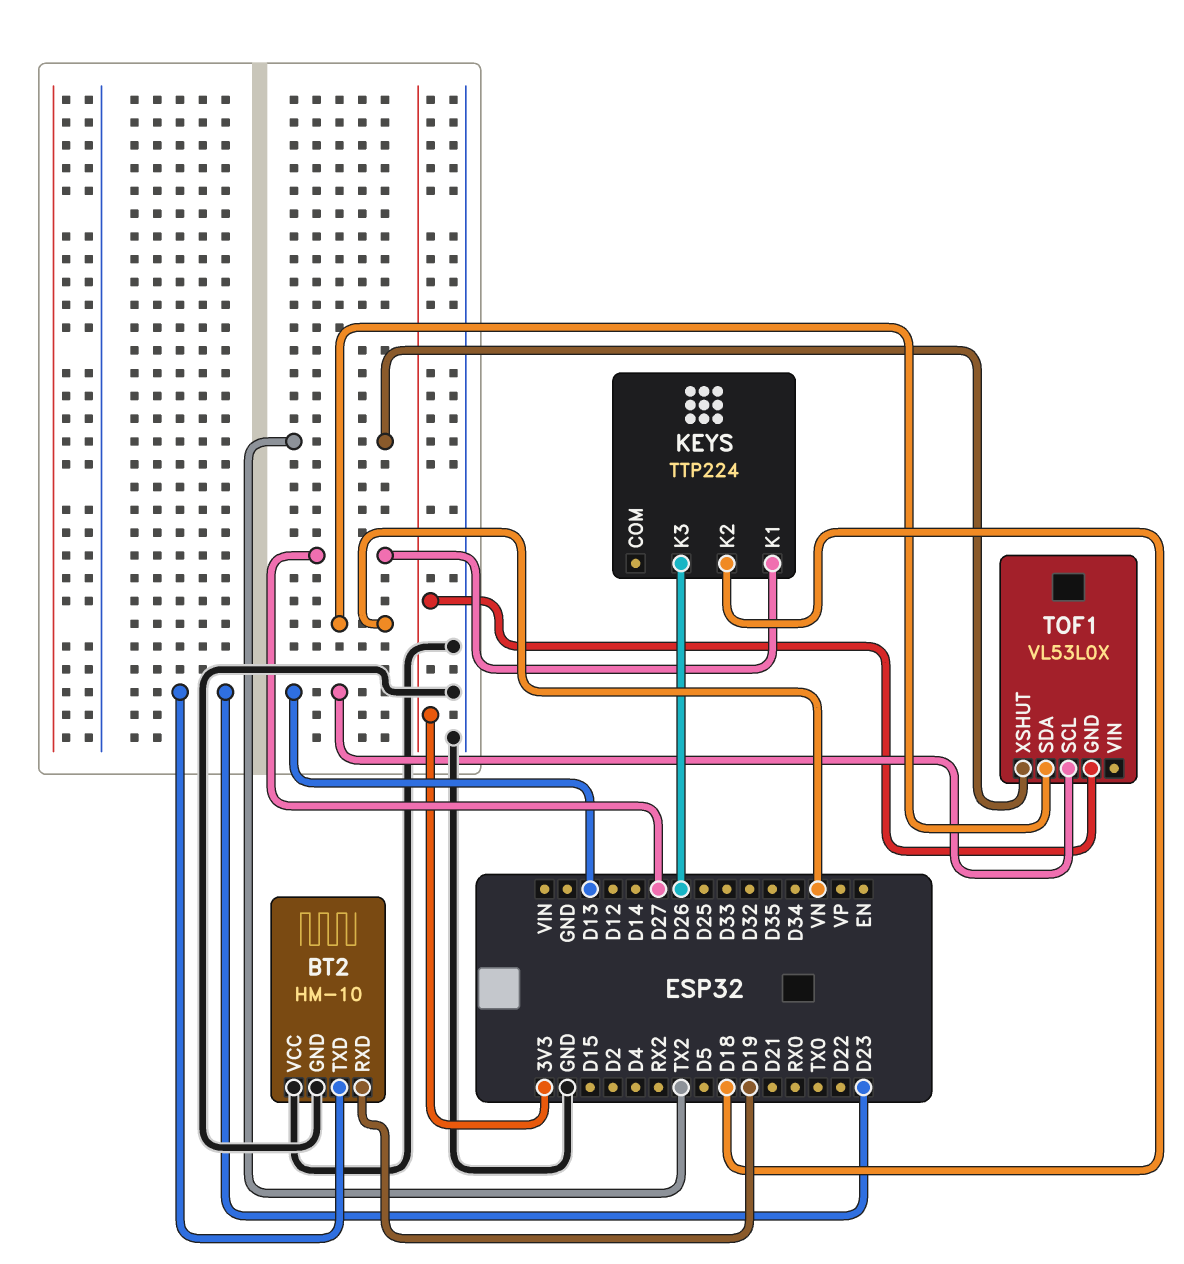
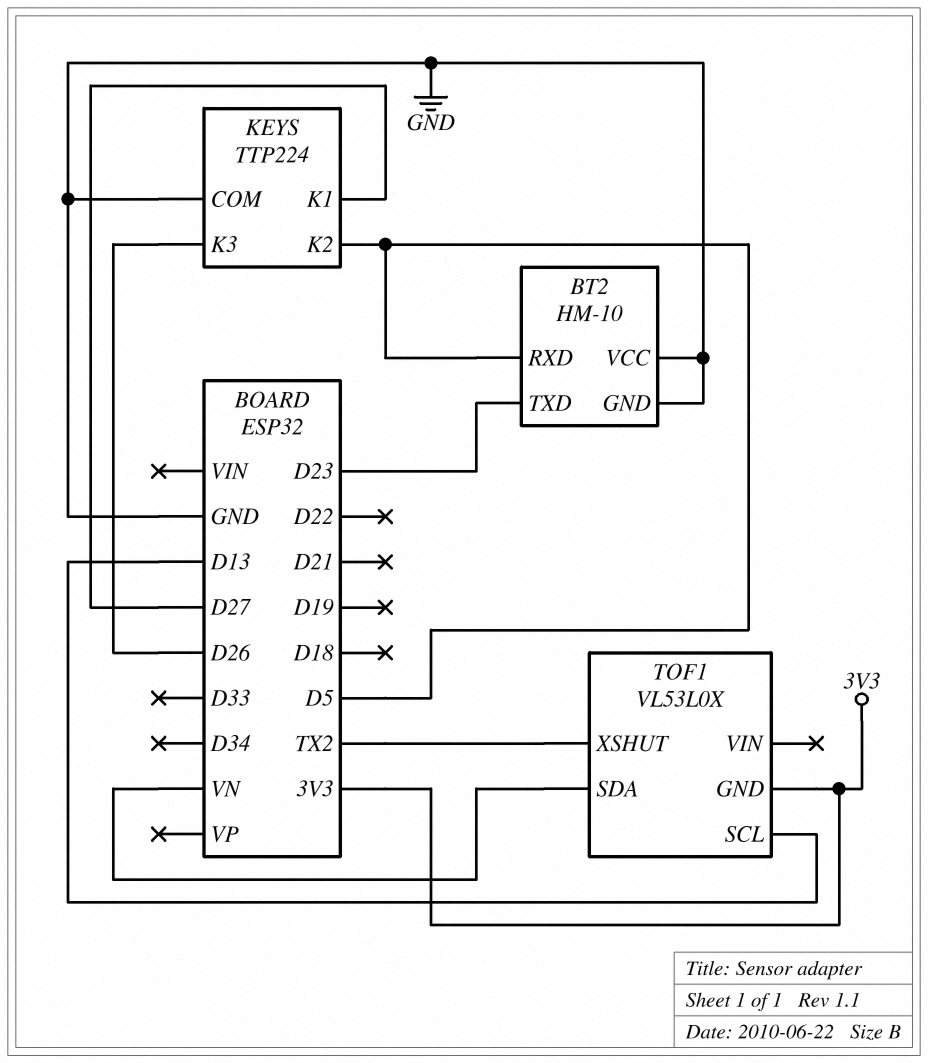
BT2 pin RXD: D19 -> D5
KEYS pin COM: none -> GND
KEYS pin K2: D18 -> D5

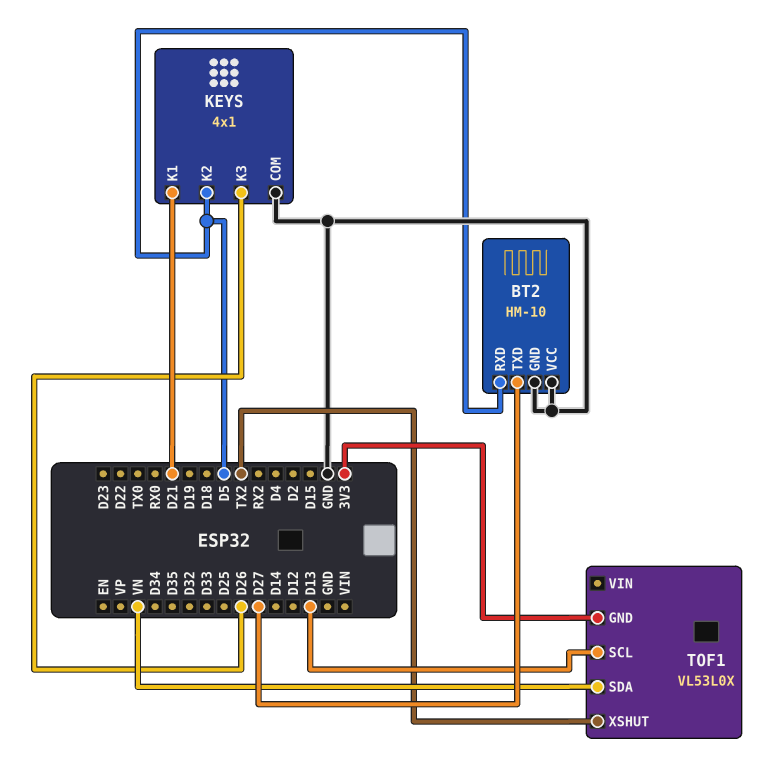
BT2 pin TXD: D23 -> D27
KEYS: TTP224 -> 4x1
KEYS pin K1: D27 -> D21

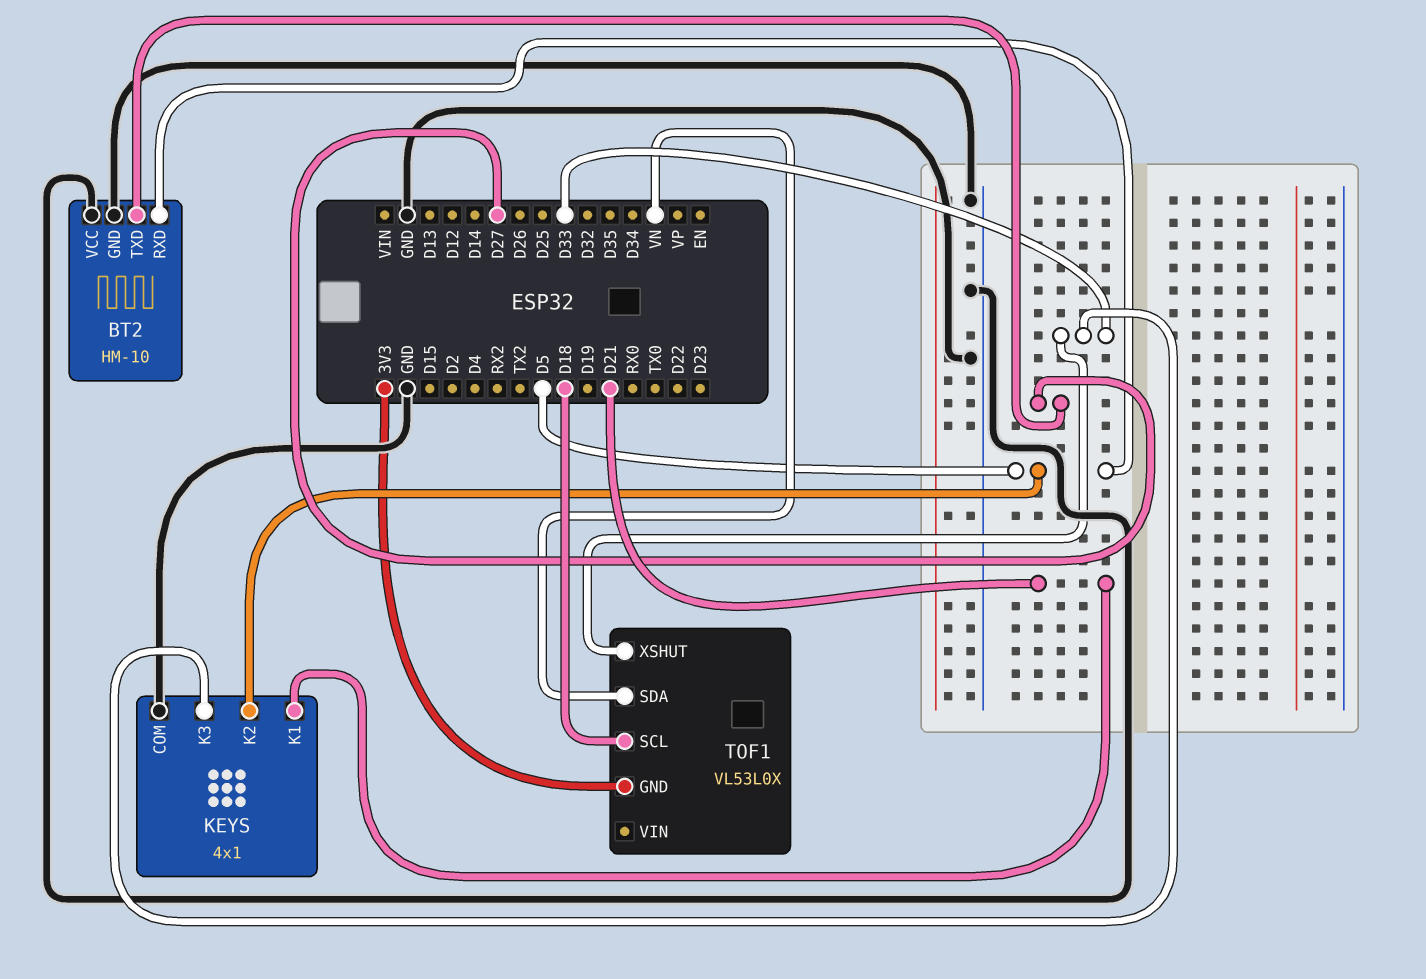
KEYS pin K3: D26 -> D33
TOF1 pin SCL: D13 -> D18
TOF1 pin XSHUT: TX2 -> D33

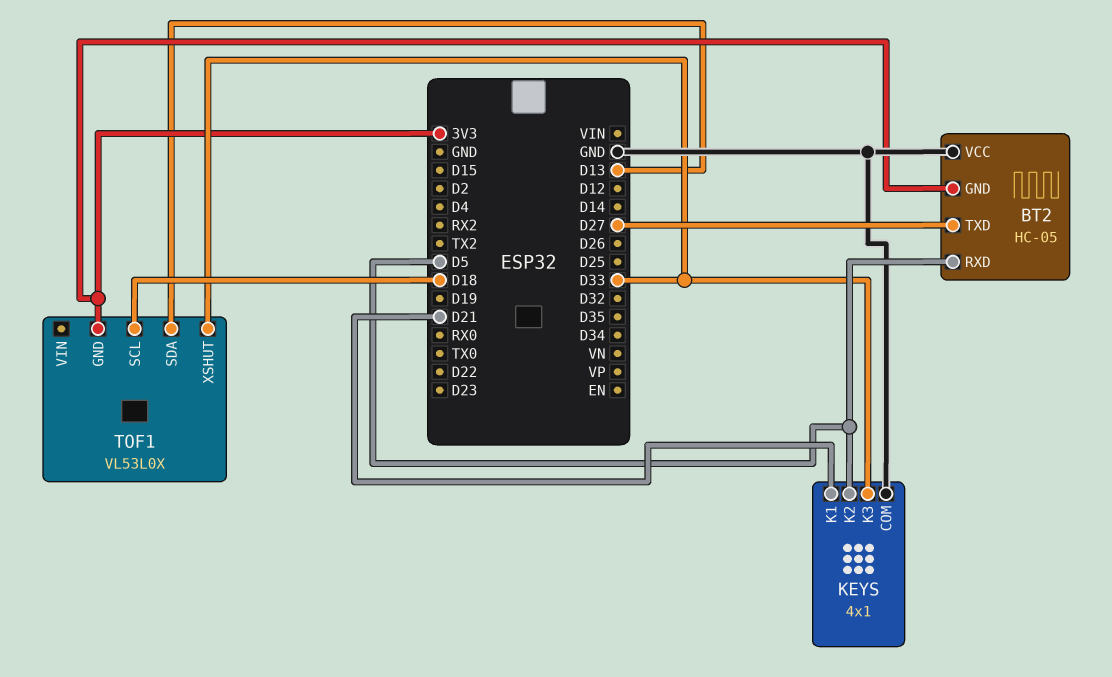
BT2: HM-10 -> HC-05
BT2 pin GND: GND -> 3V3
TOF1 pin SDA: VN -> D13

